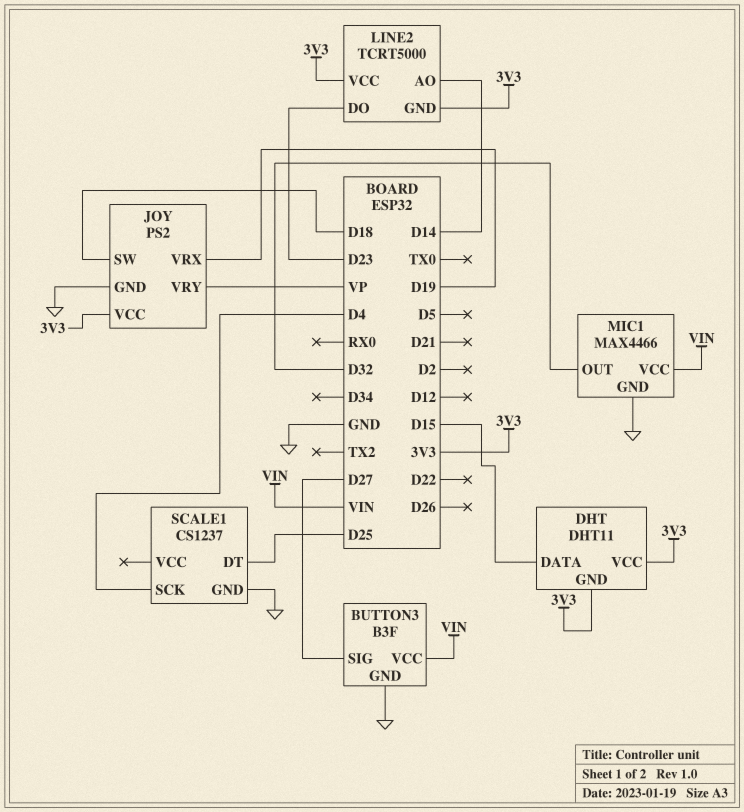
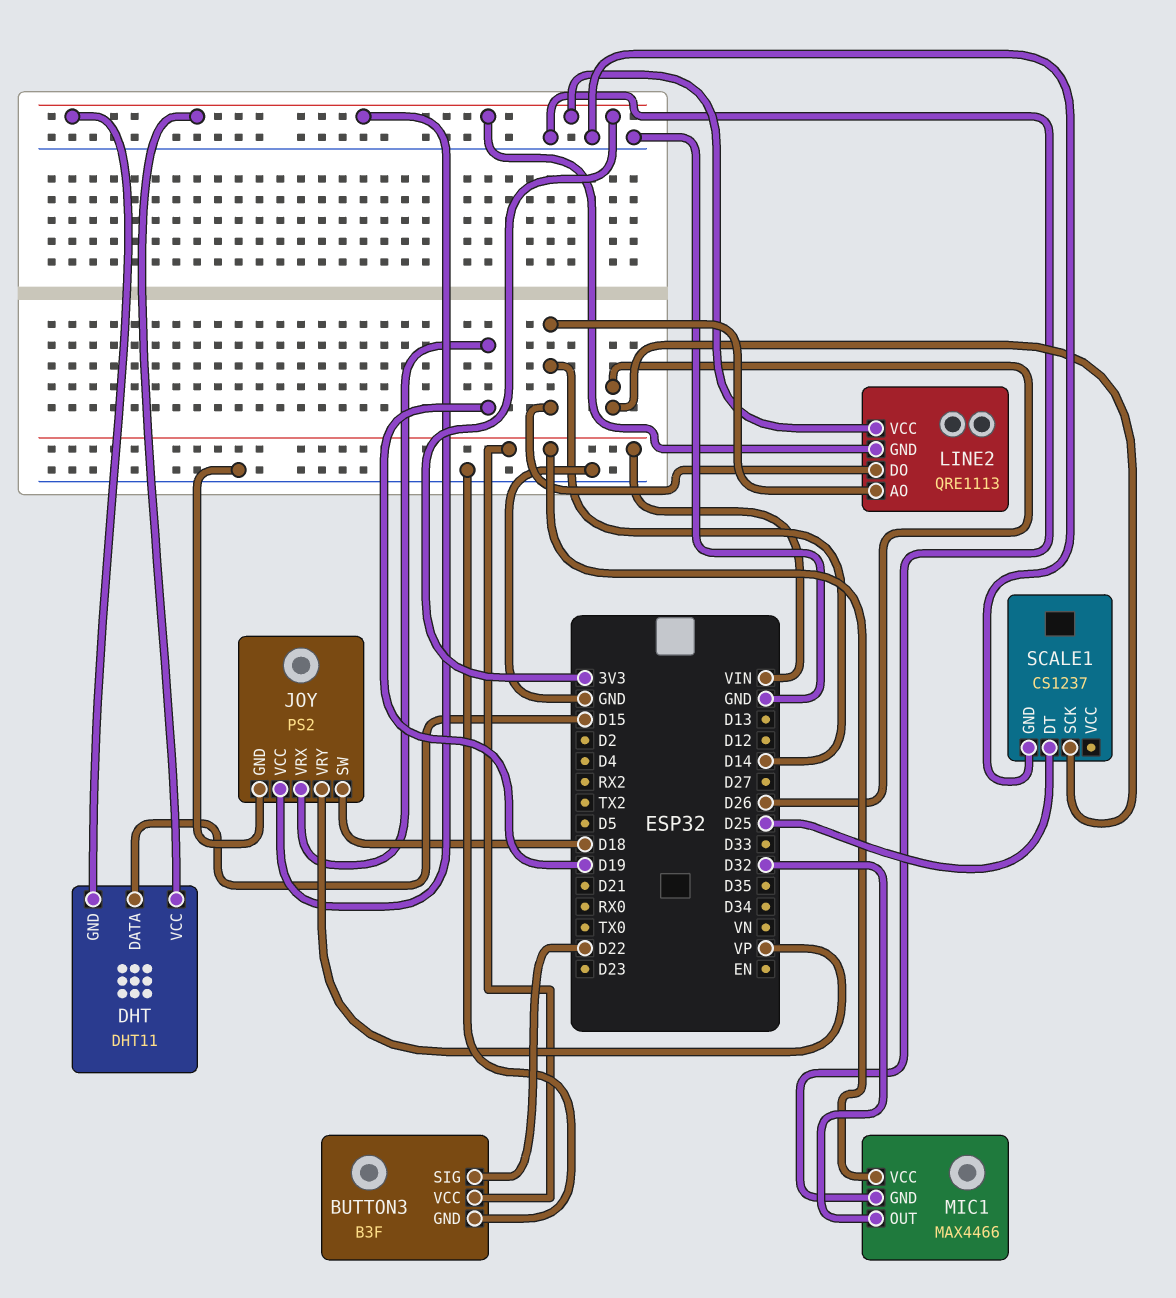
BUTTON3 pin SIG: D27 -> D22
LINE2: TCRT5000 -> QRE1113
LINE2 pin DO: D23 -> D14
SCALE1 pin SCK: D4 -> D26

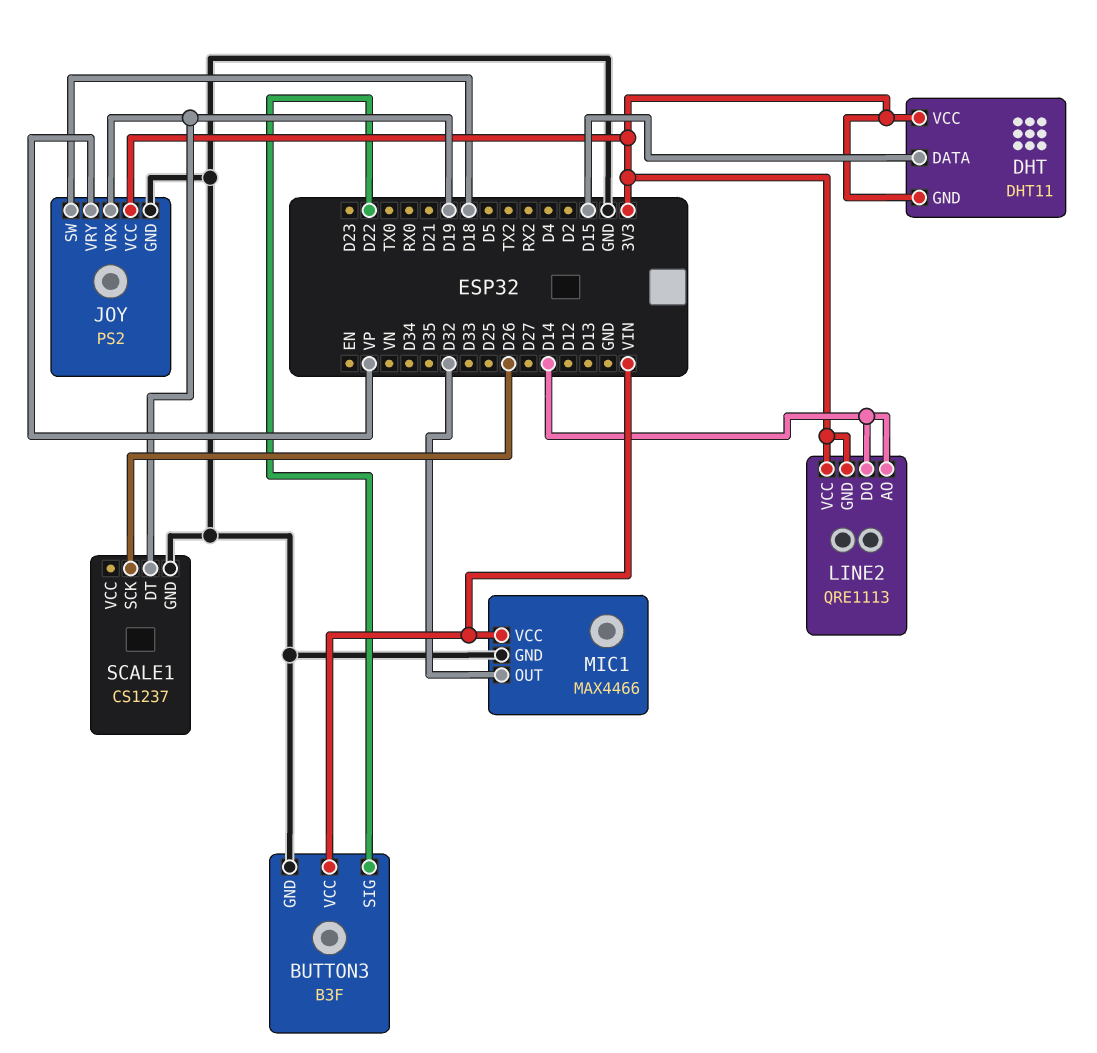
SCALE1 pin DT: D25 -> D19

